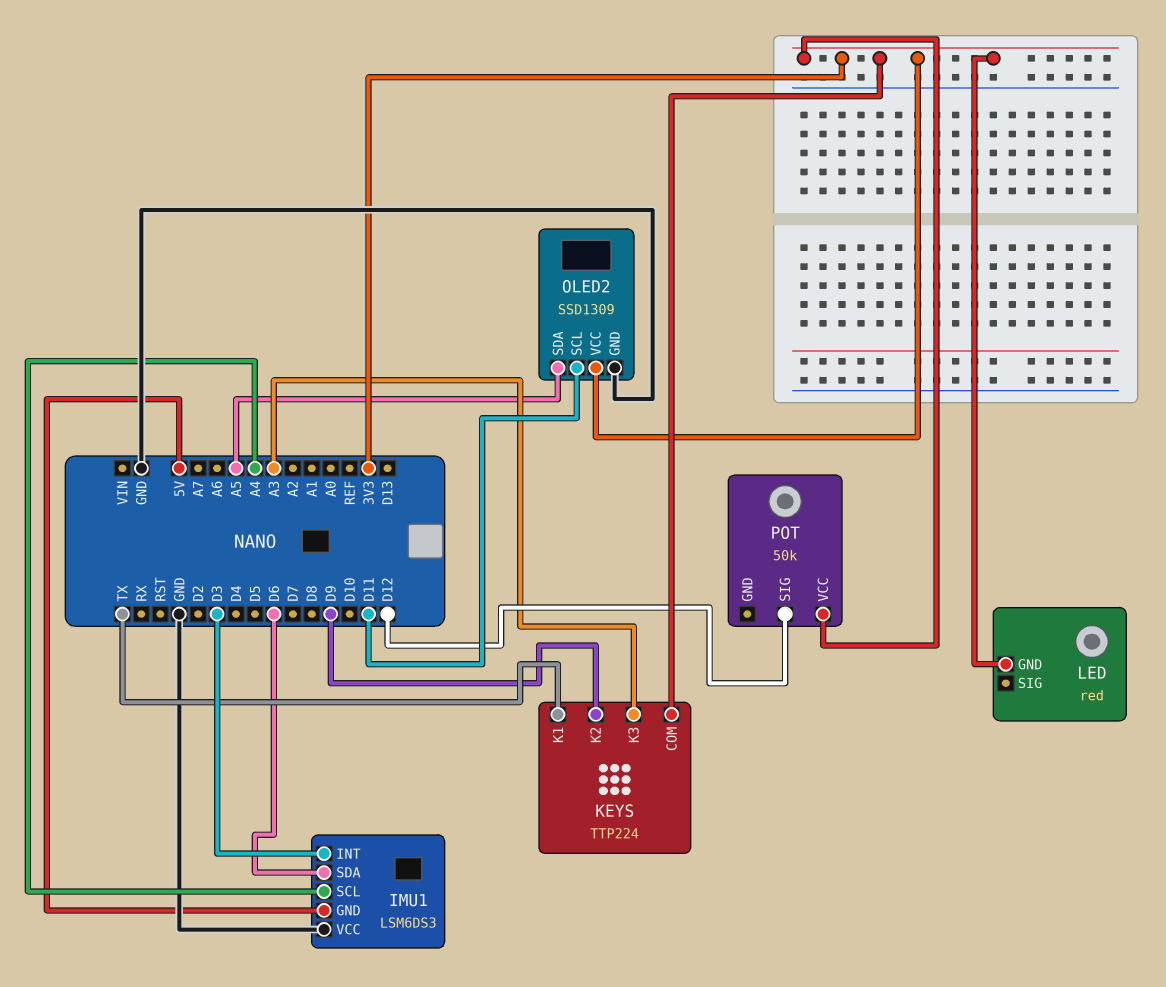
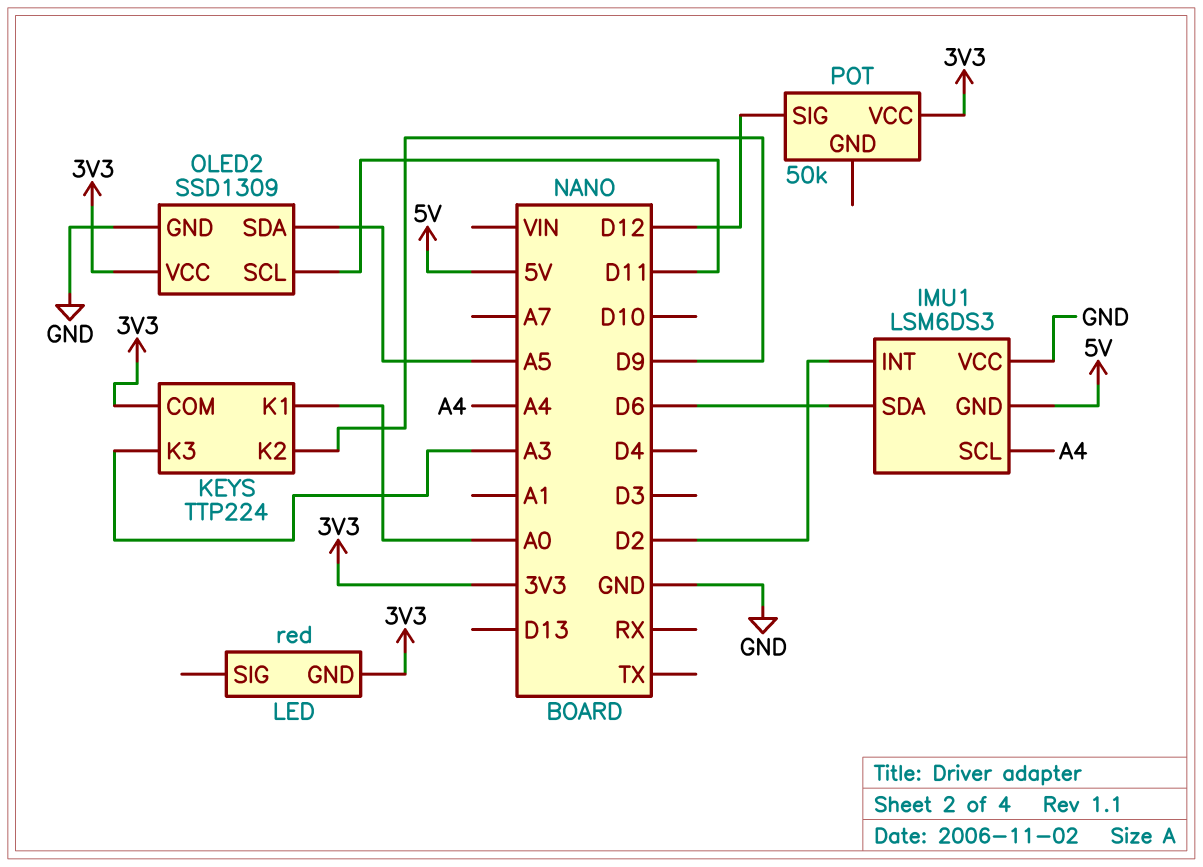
IMU1 pin INT: D3 -> D2
KEYS pin K1: TX -> A0

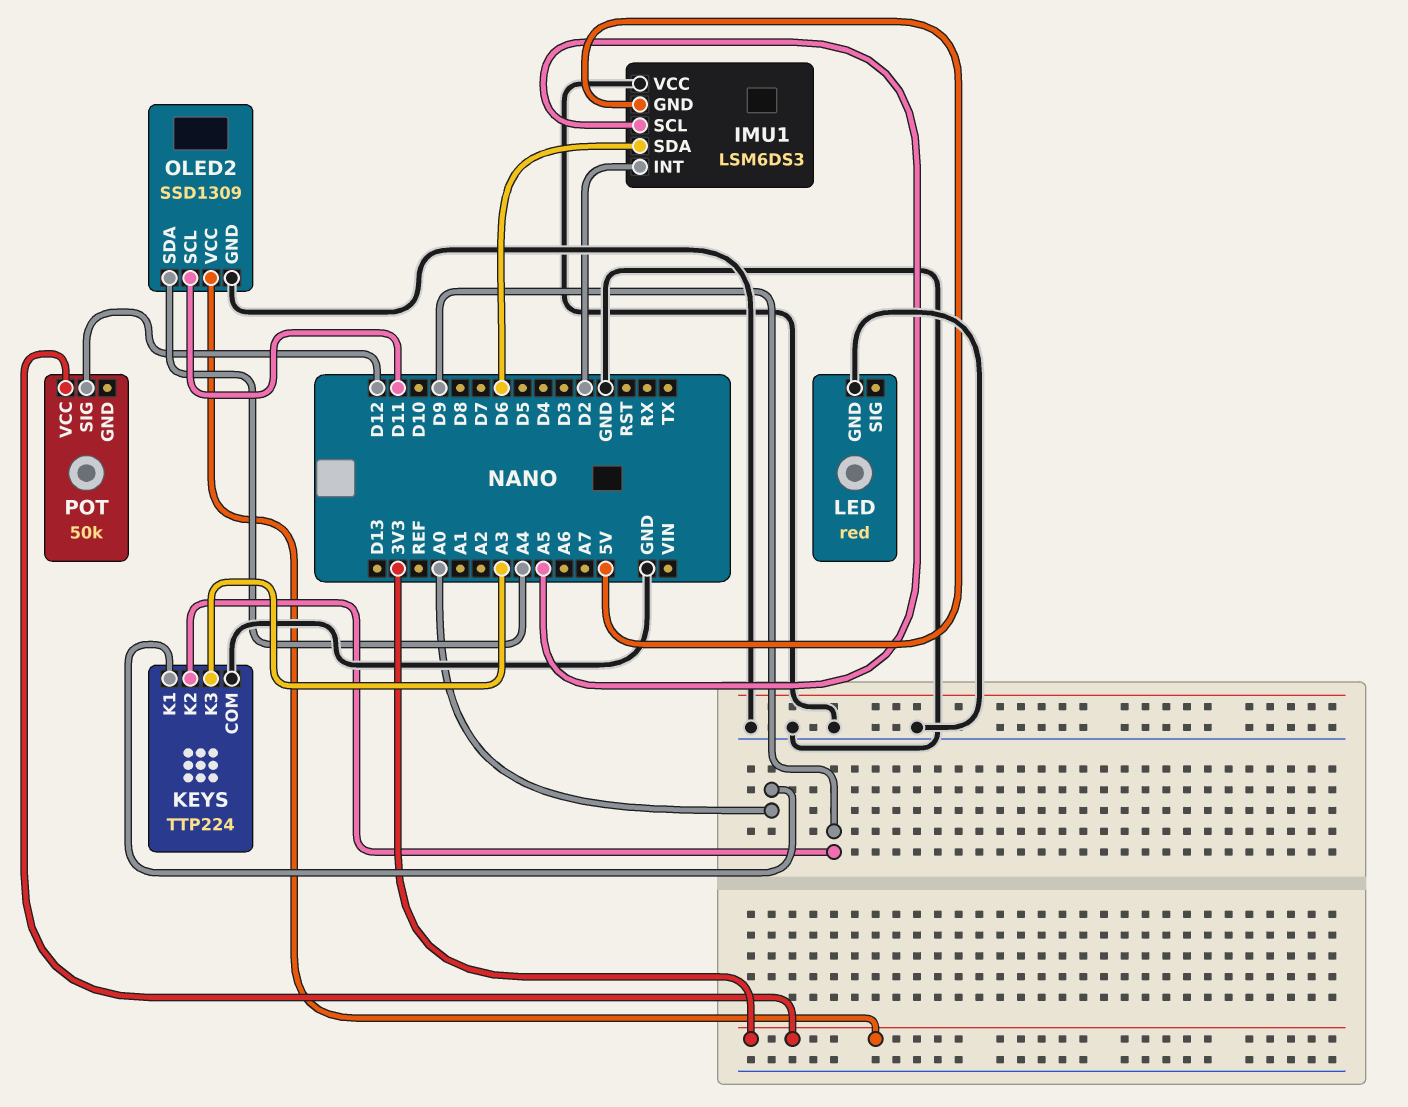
IMU1 pin SCL: A4 -> A5
KEYS pin COM: 3V3 -> GND
LED pin GND: 3V3 -> GND
OLED2 pin SDA: A5 -> A4

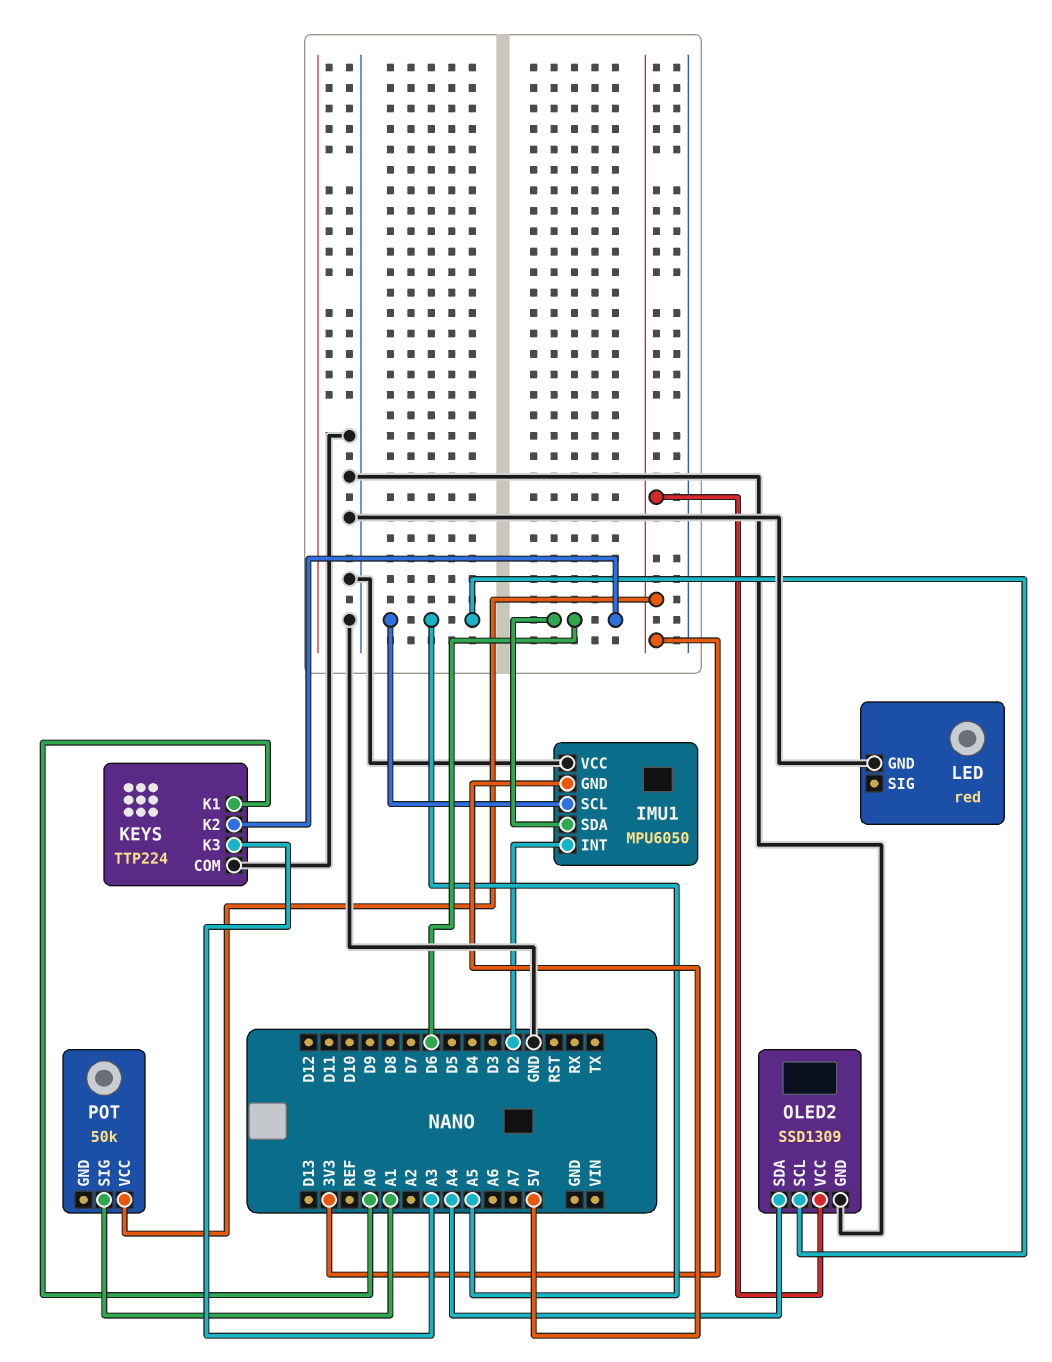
IMU1: LSM6DS3 -> MPU6050
KEYS pin K2: D9 -> D6
OLED2 pin SCL: D11 -> A5
POT pin SIG: D12 -> A1

